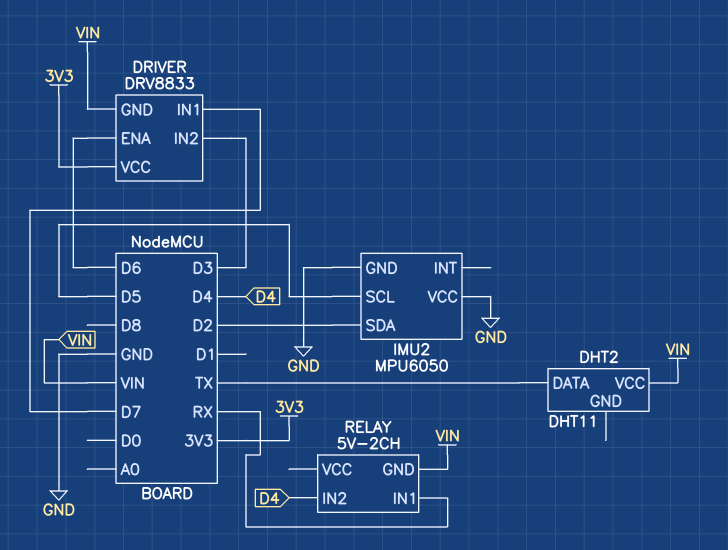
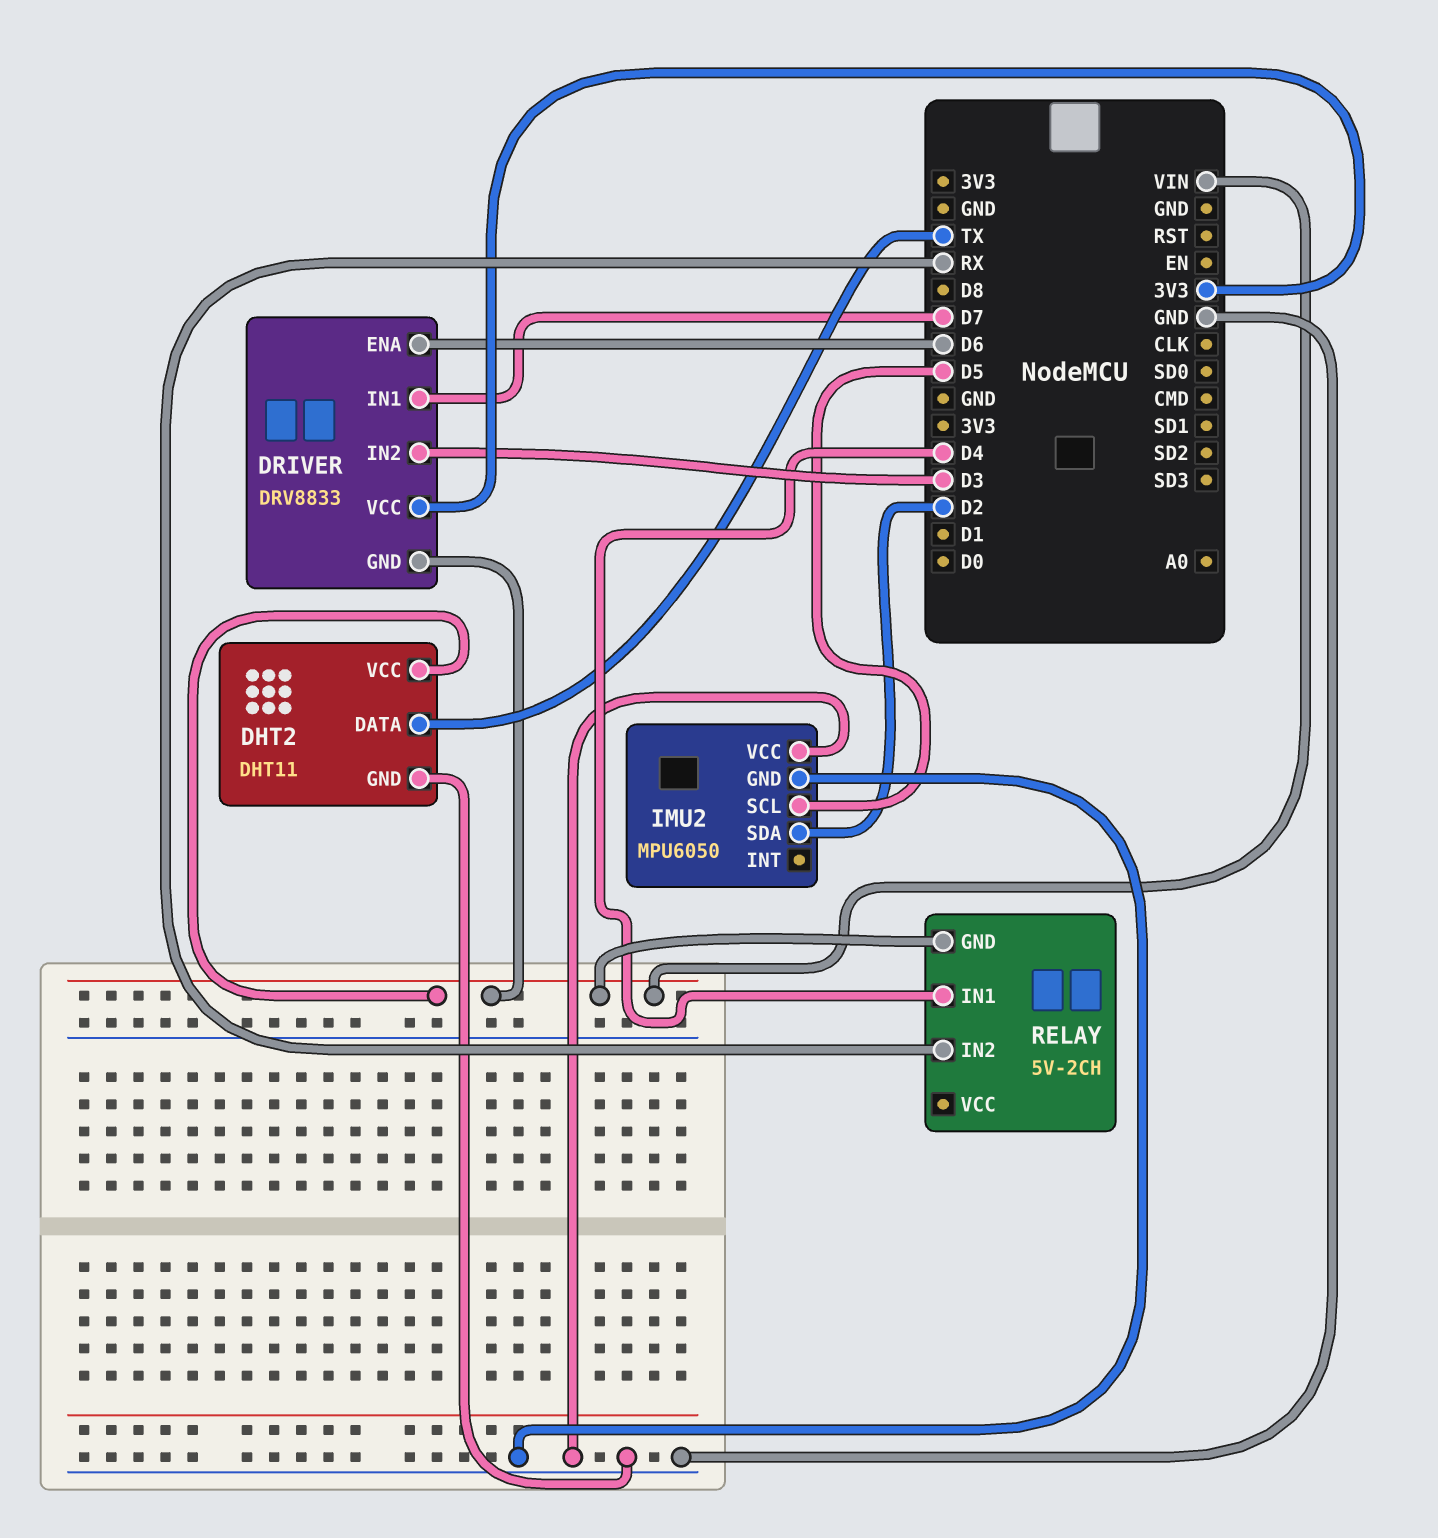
DHT2 pin GND: none -> GND
RELAY pin IN1: RX -> D4
RELAY pin IN2: D4 -> RX

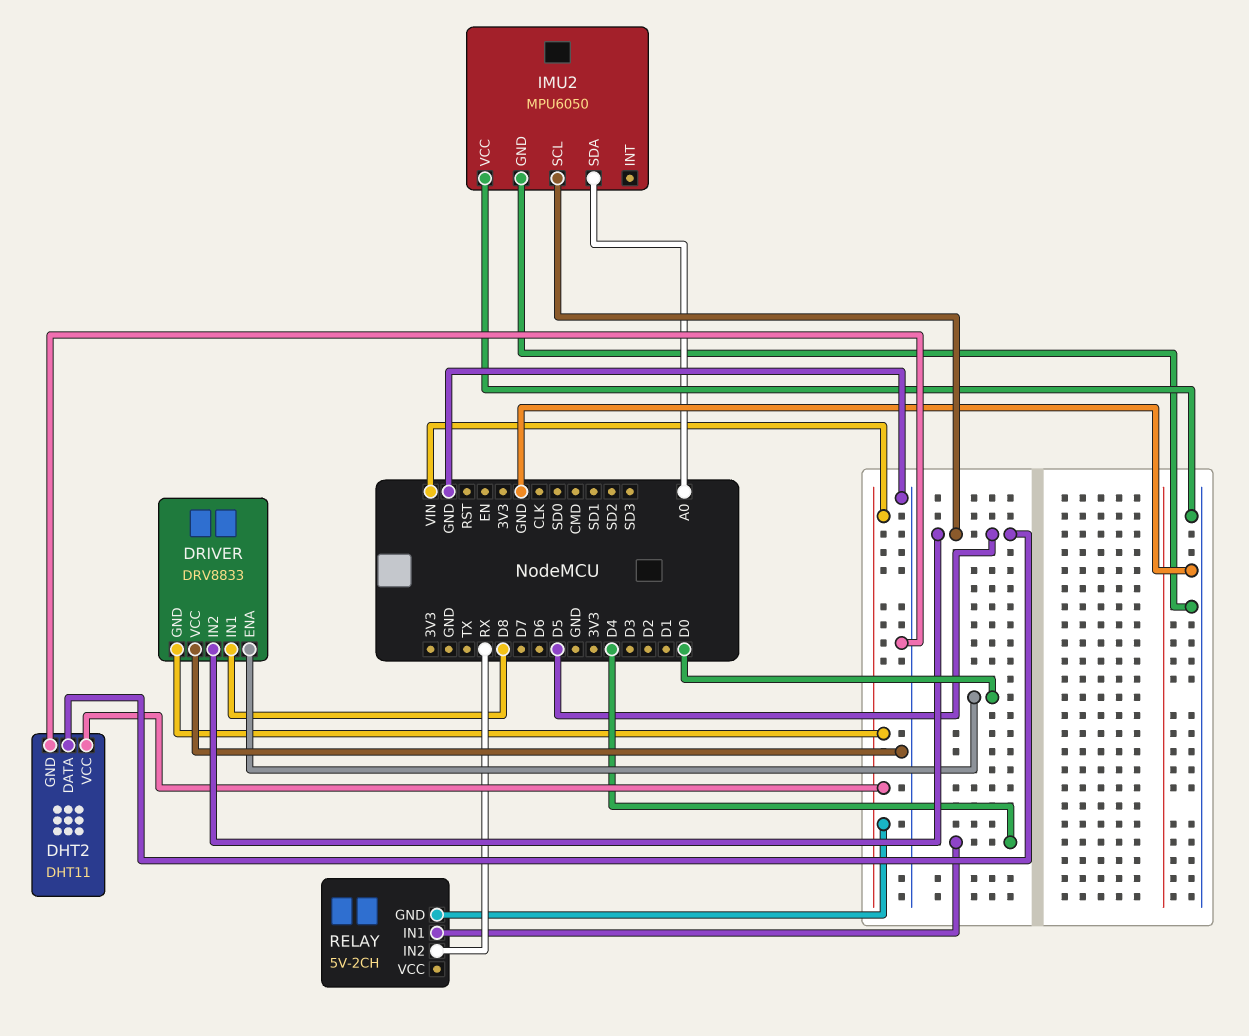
DHT2 pin DATA: TX -> D5
DRIVER pin ENA: D6 -> D0
DRIVER pin IN1: D7 -> D8
DRIVER pin IN2: D3 -> D5
DRIVER pin VCC: 3V3 -> GND
IMU2 pin SDA: D2 -> A0

